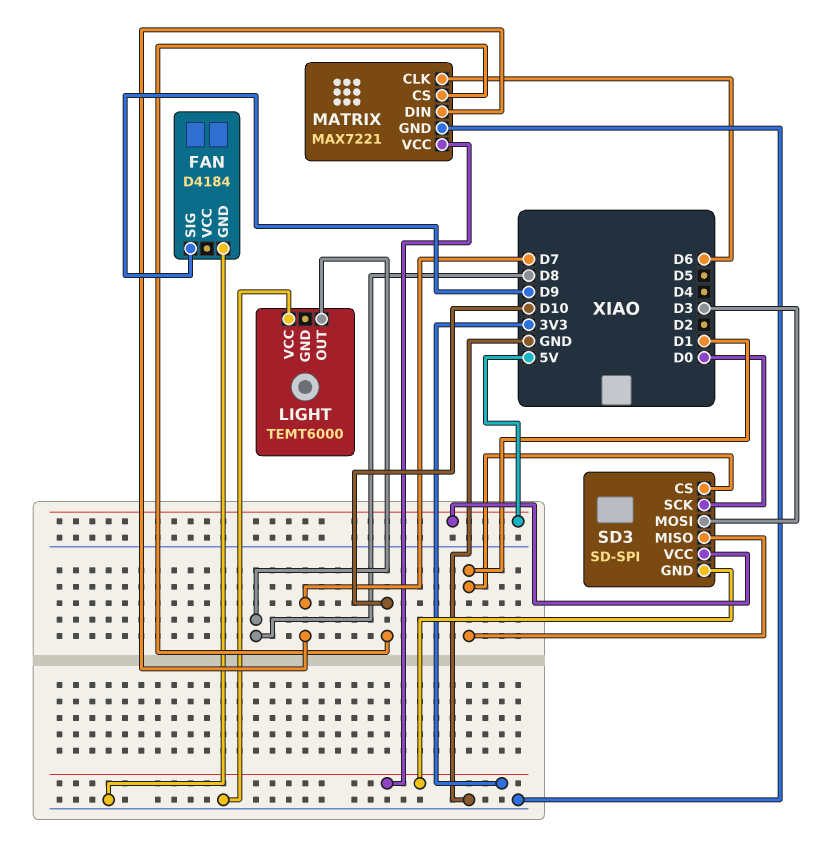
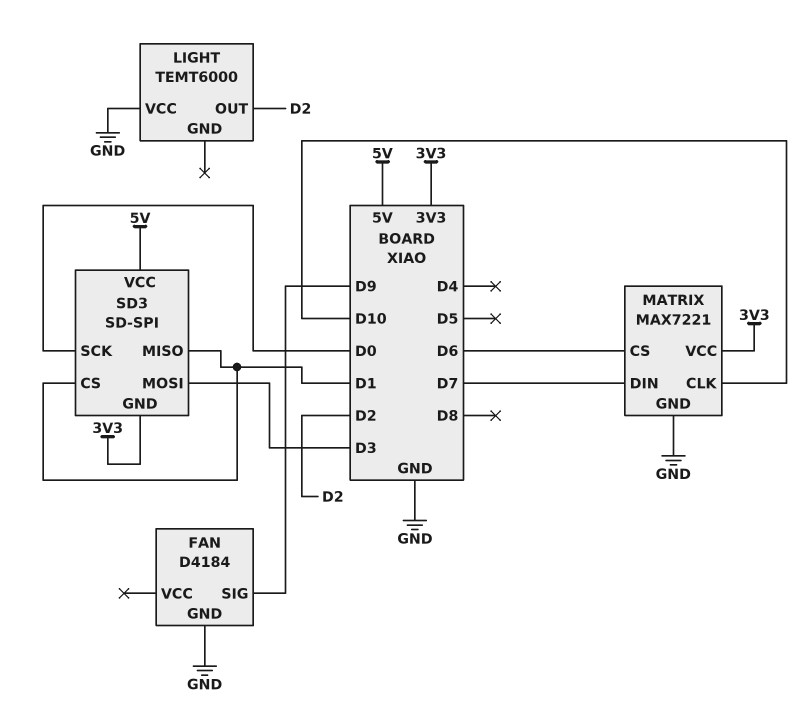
LIGHT pin OUT: D8 -> D2
MATRIX pin CLK: D6 -> D10
MATRIX pin CS: D10 -> D6

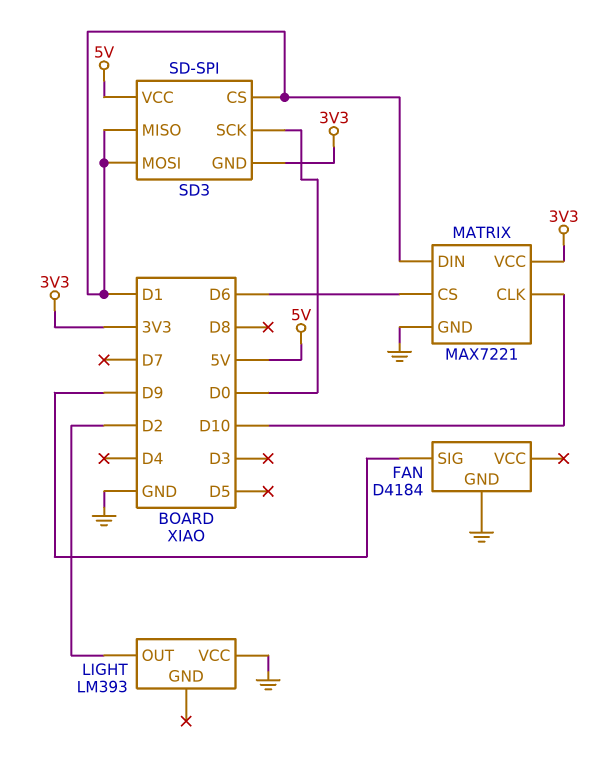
LIGHT: TEMT6000 -> LM393
MATRIX pin DIN: D7 -> D1
SD3 pin MOSI: D3 -> D1

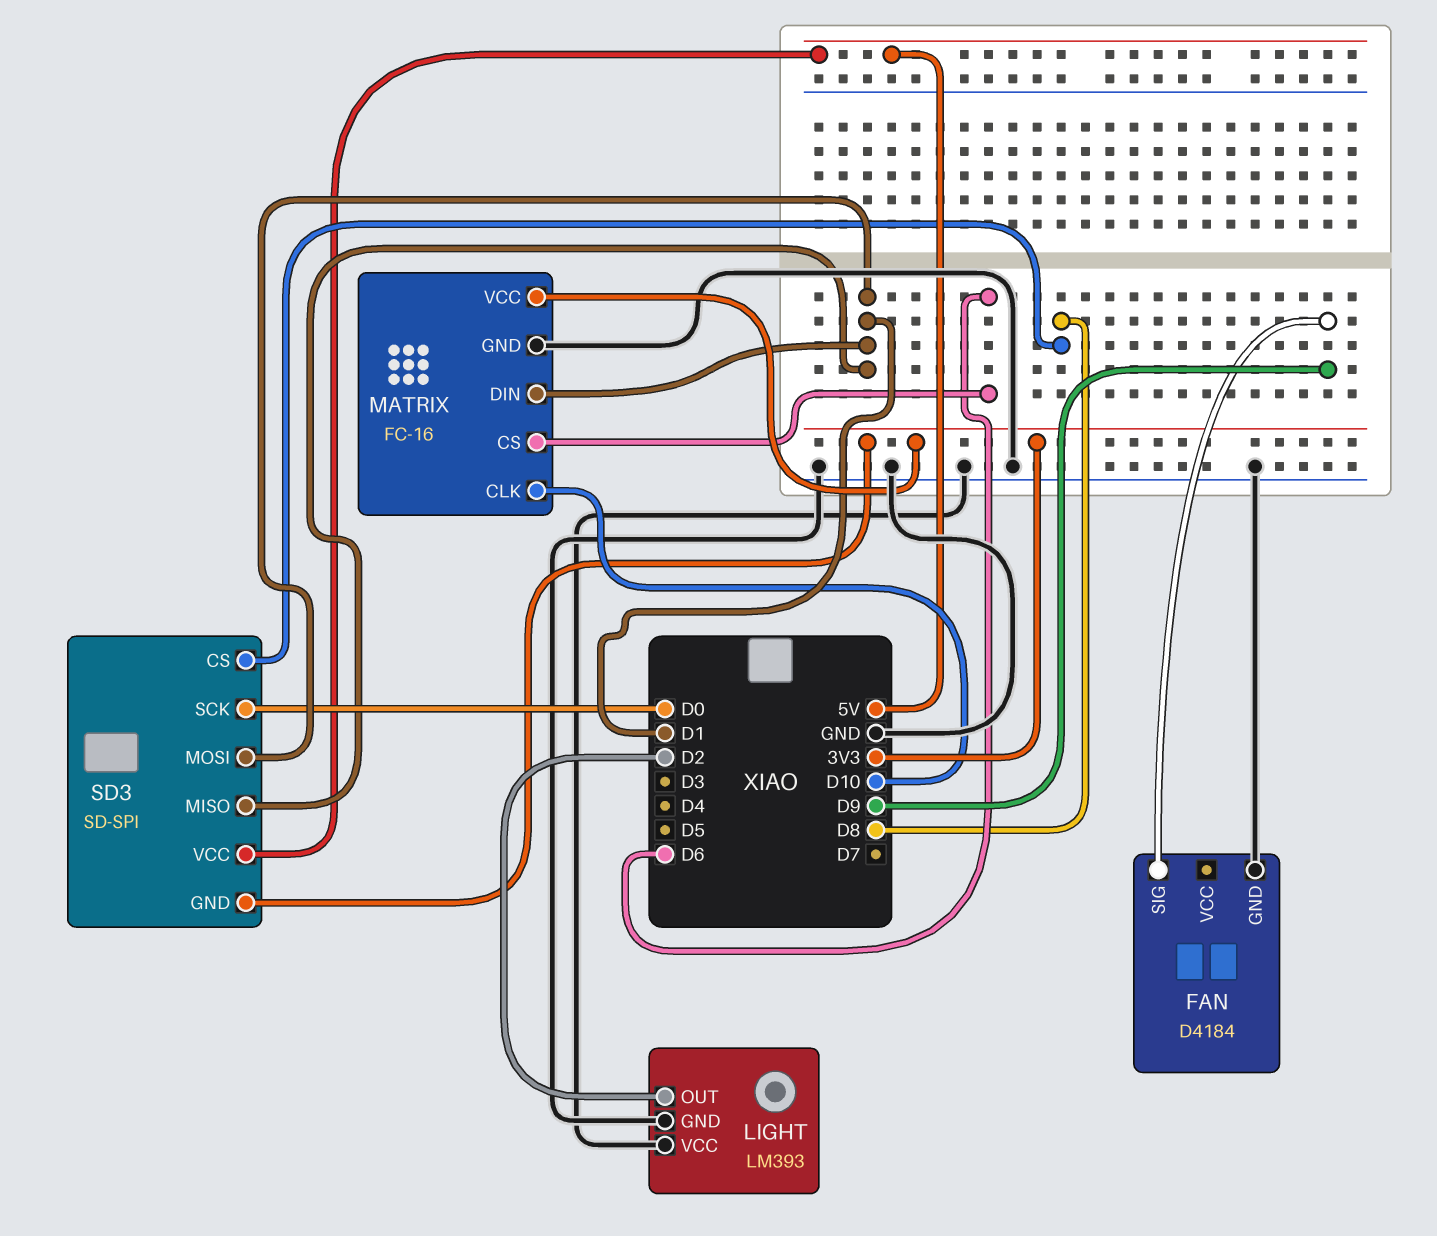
LIGHT pin GND: none -> GND
MATRIX: MAX7221 -> FC-16
SD3 pin CS: D1 -> D8

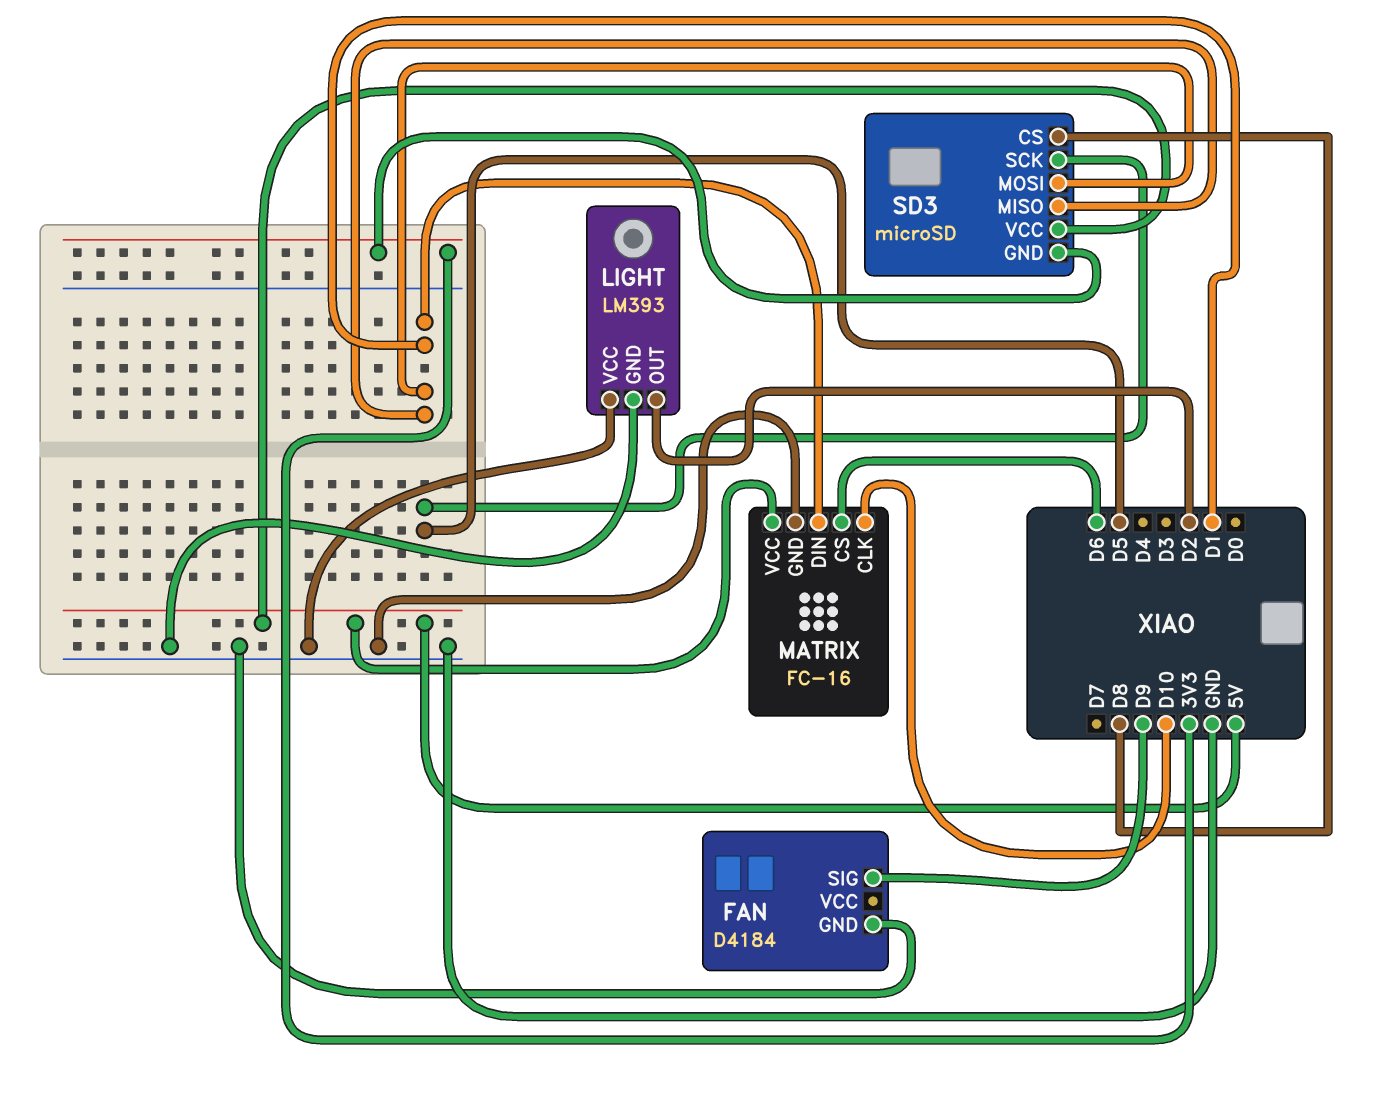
MATRIX pin VCC: 3V3 -> 5V
SD3: SD-SPI -> microSD
SD3 pin SCK: D0 -> D5

